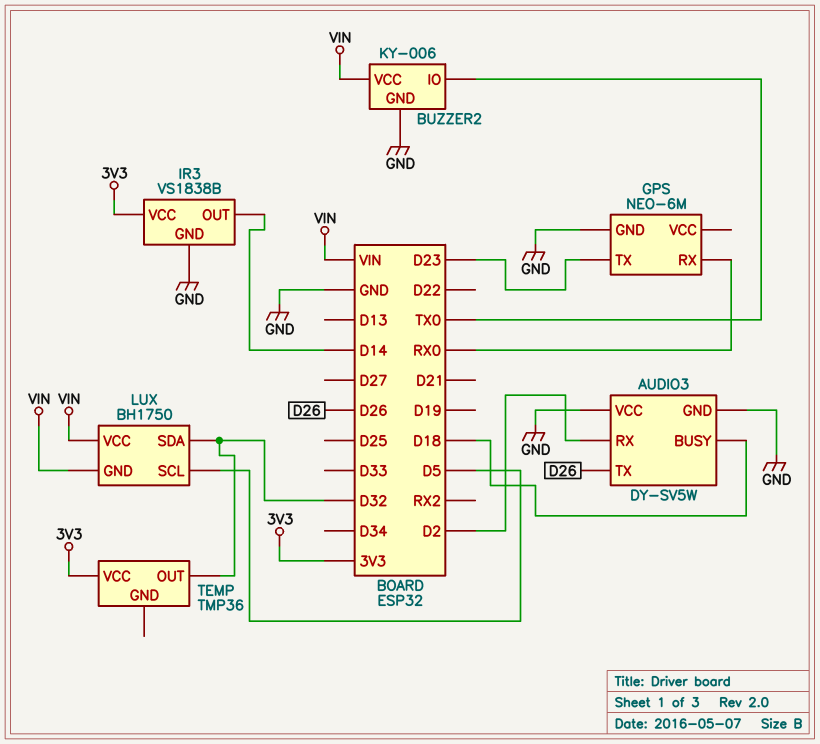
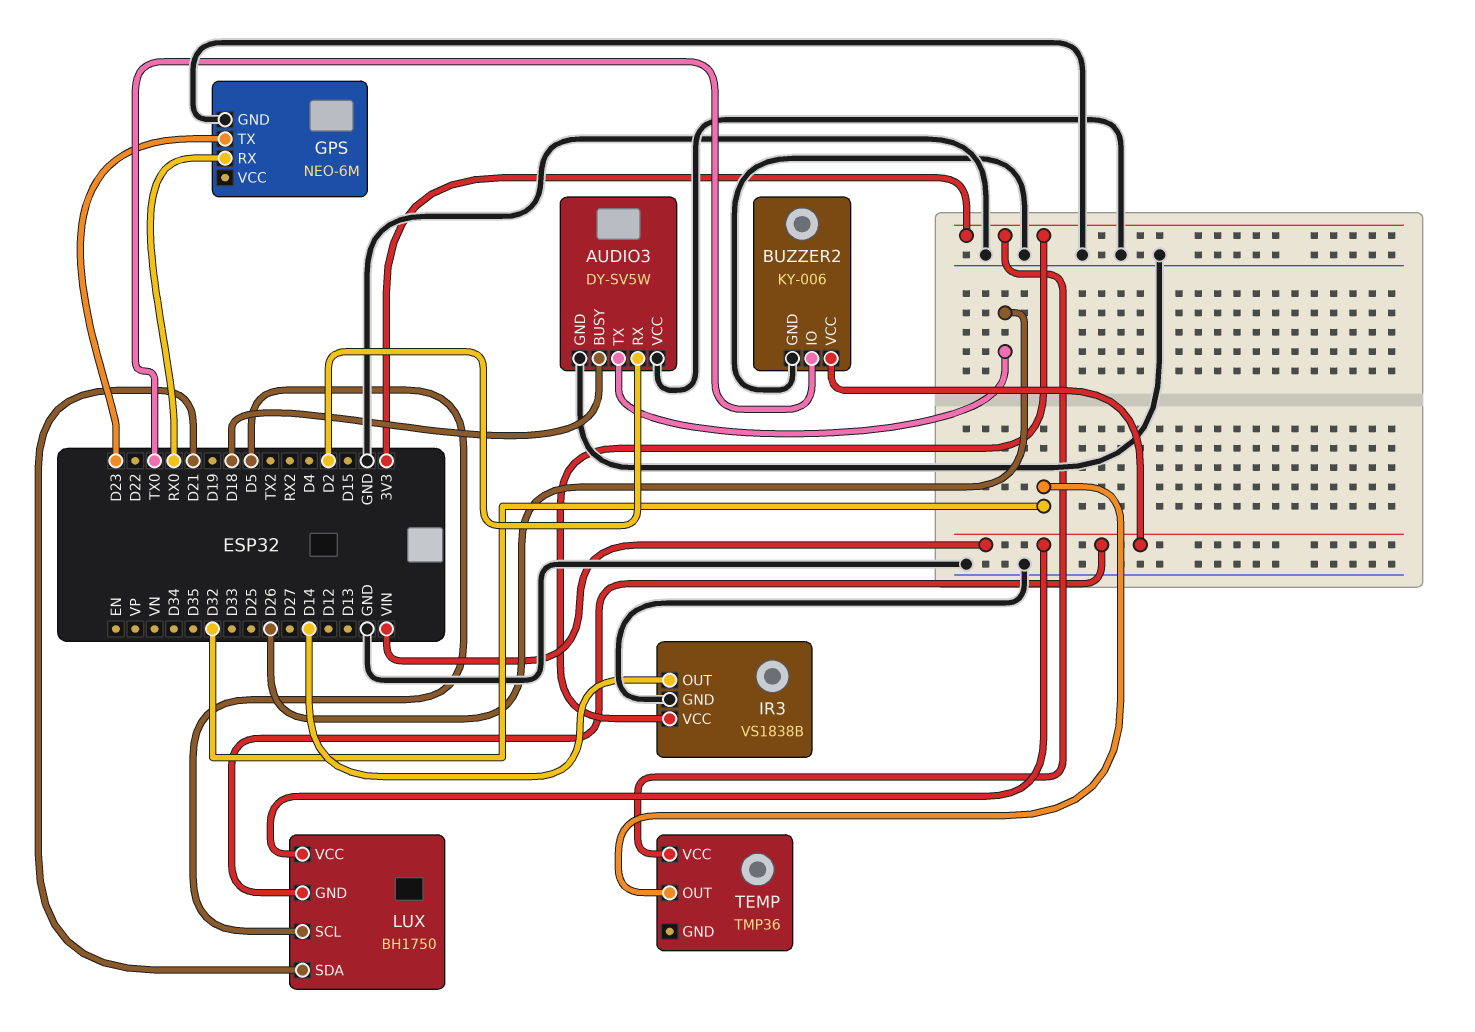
LUX pin SDA: D32 -> D21

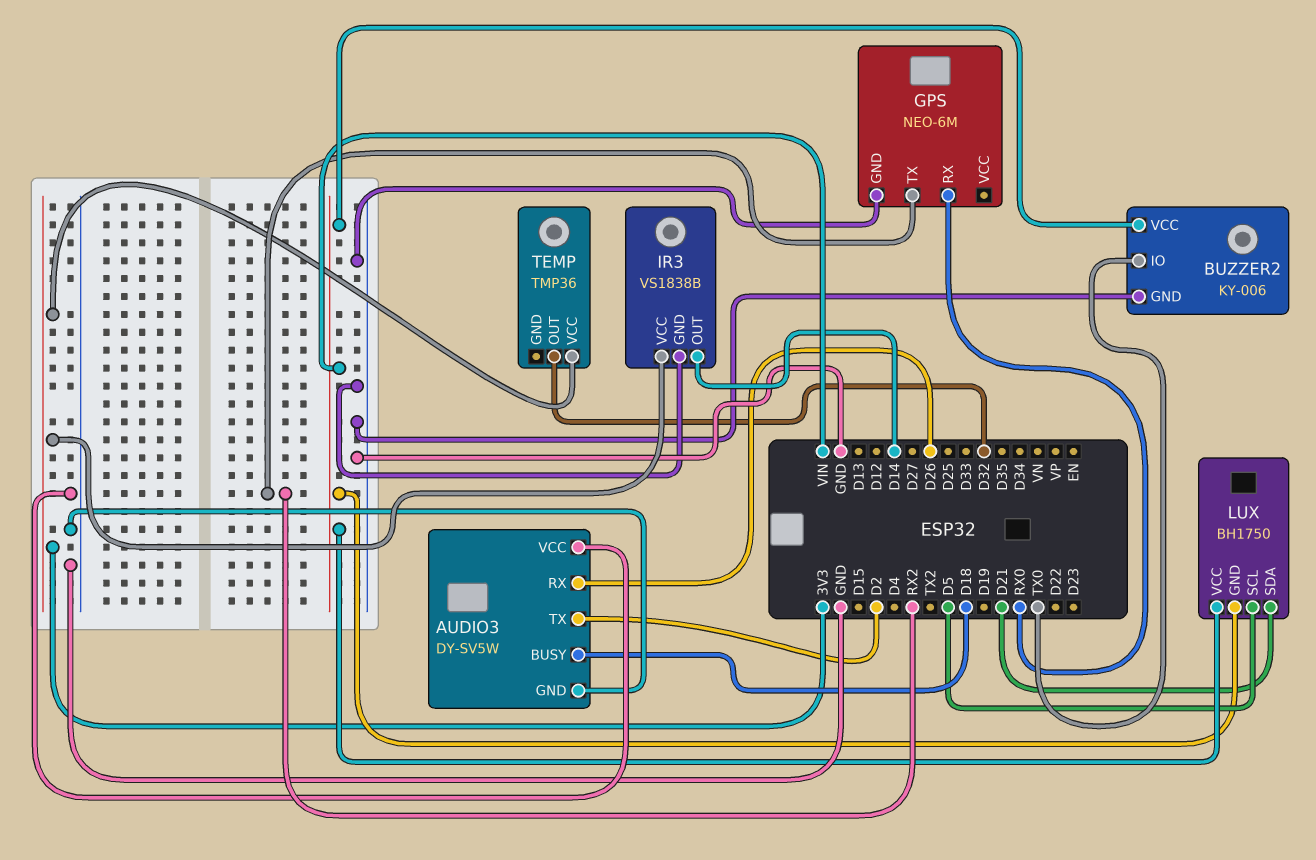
AUDIO3 pin RX: D2 -> D26
AUDIO3 pin TX: D26 -> D2
GPS pin TX: D23 -> RX2

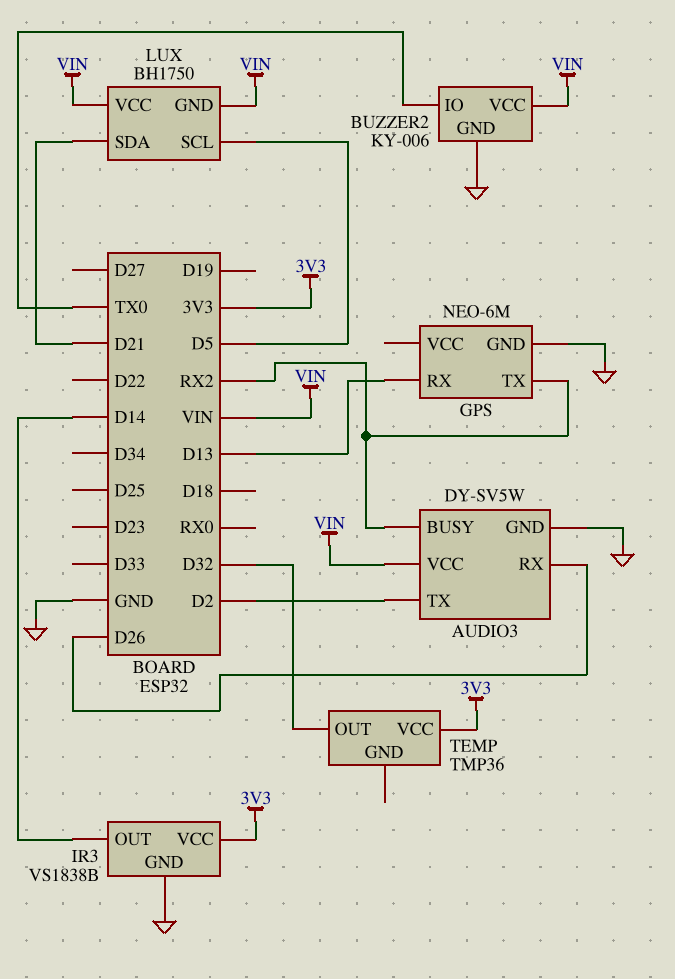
AUDIO3 pin BUSY: D18 -> RX2
AUDIO3 pin VCC: GND -> VIN
GPS pin RX: RX0 -> D13

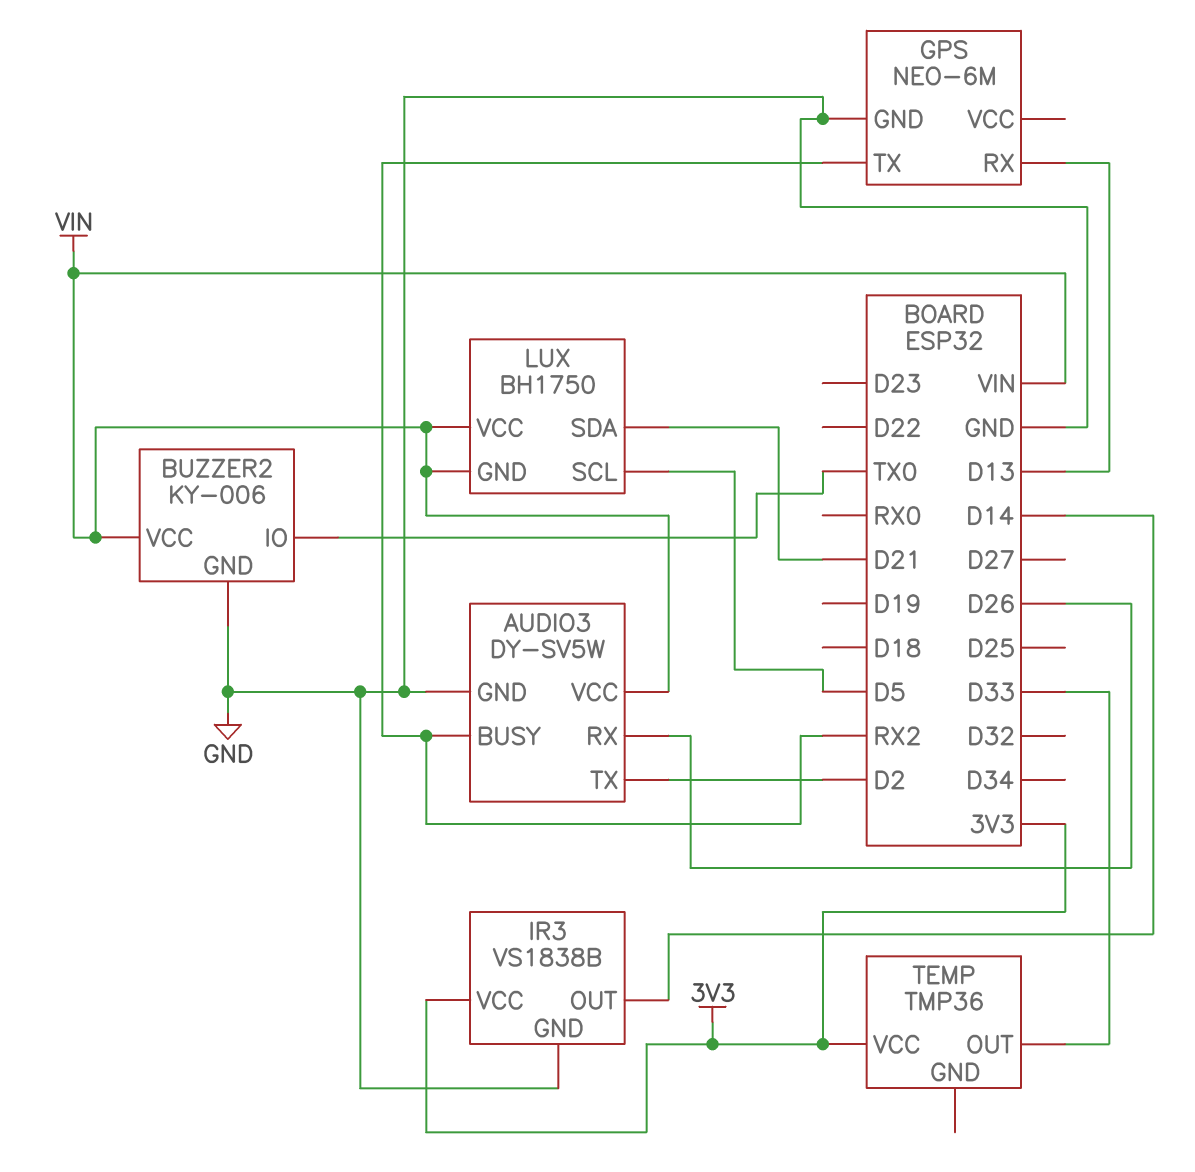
TEMP pin OUT: D32 -> D33

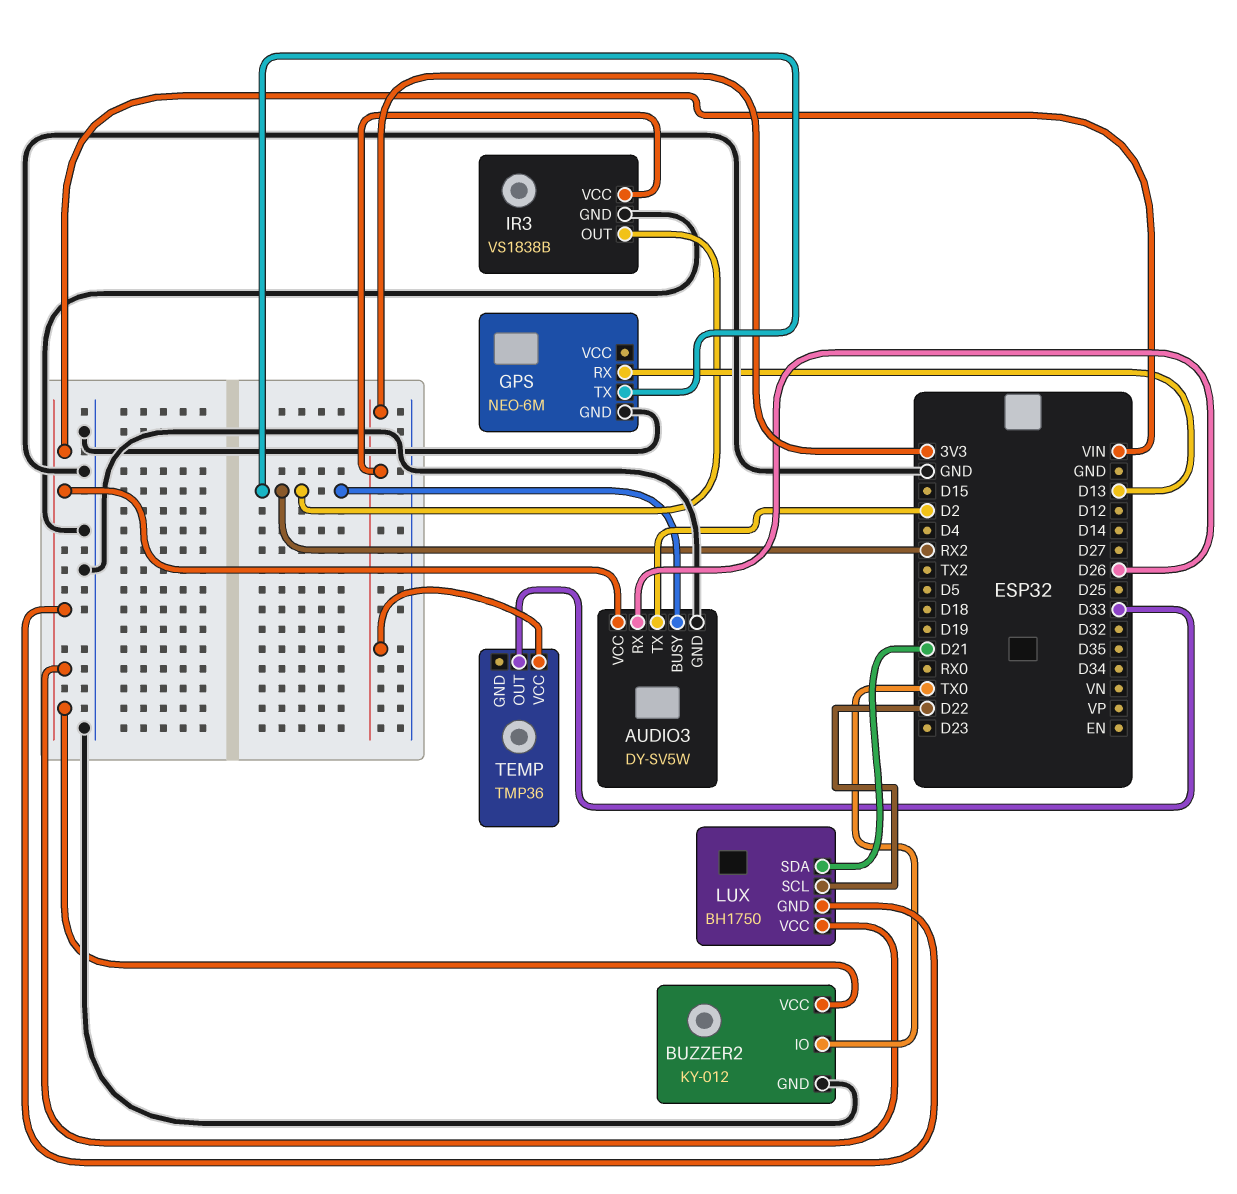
BUZZER2: KY-006 -> KY-012
IR3 pin OUT: D14 -> RX2
LUX pin SCL: D5 -> D22

